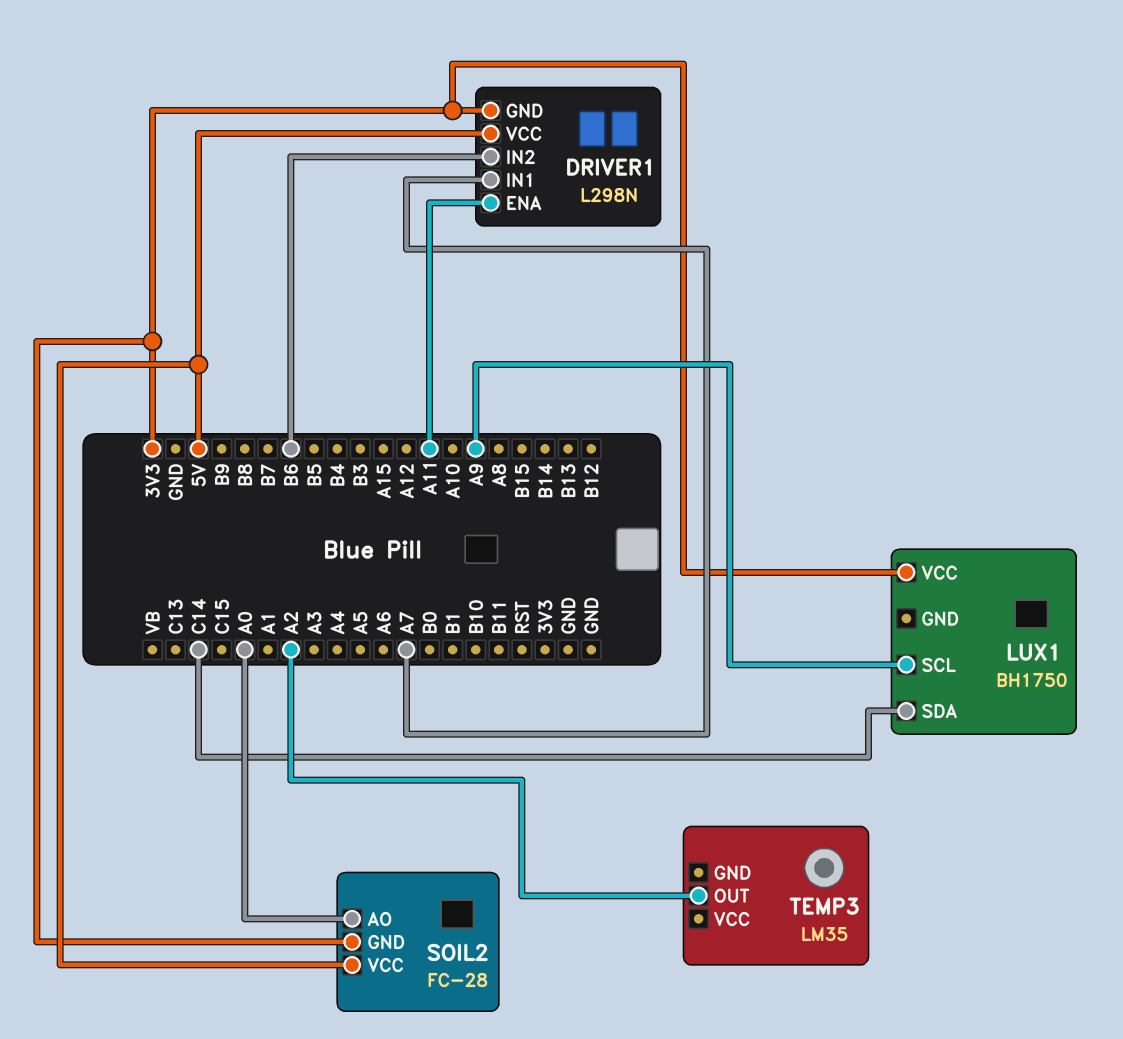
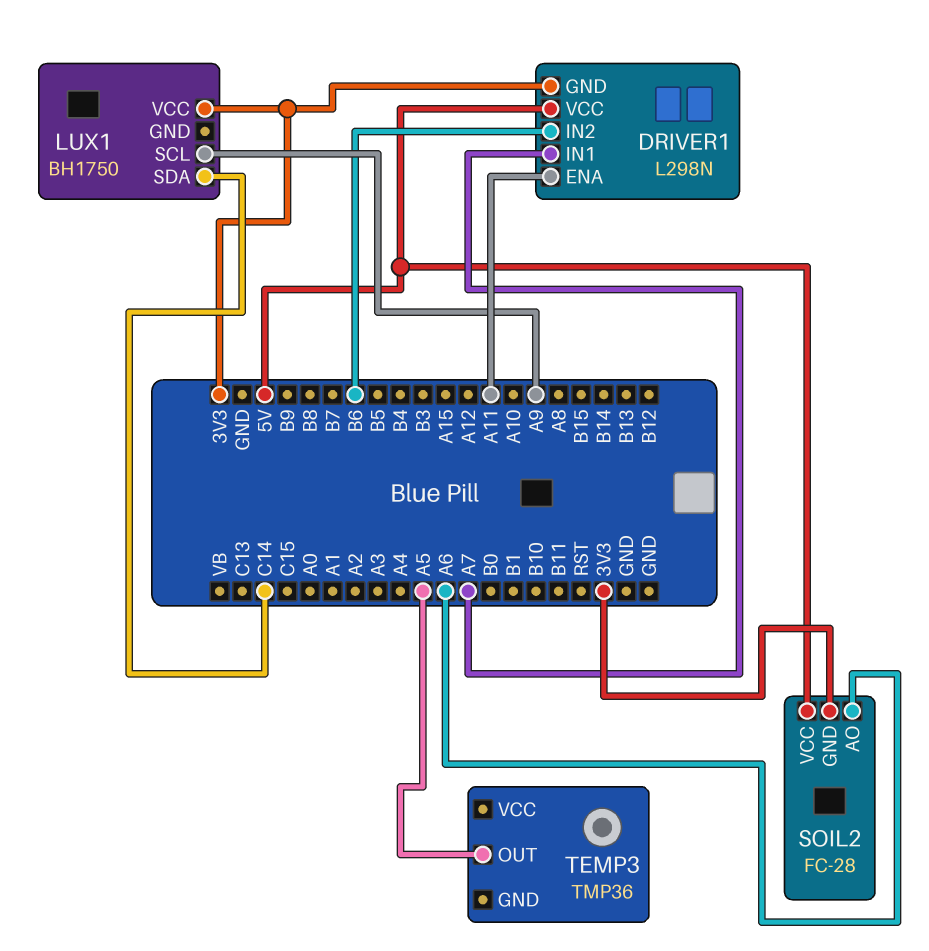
SOIL2 pin AO: A0 -> A6
TEMP3: LM35 -> TMP36
TEMP3 pin OUT: A2 -> A5

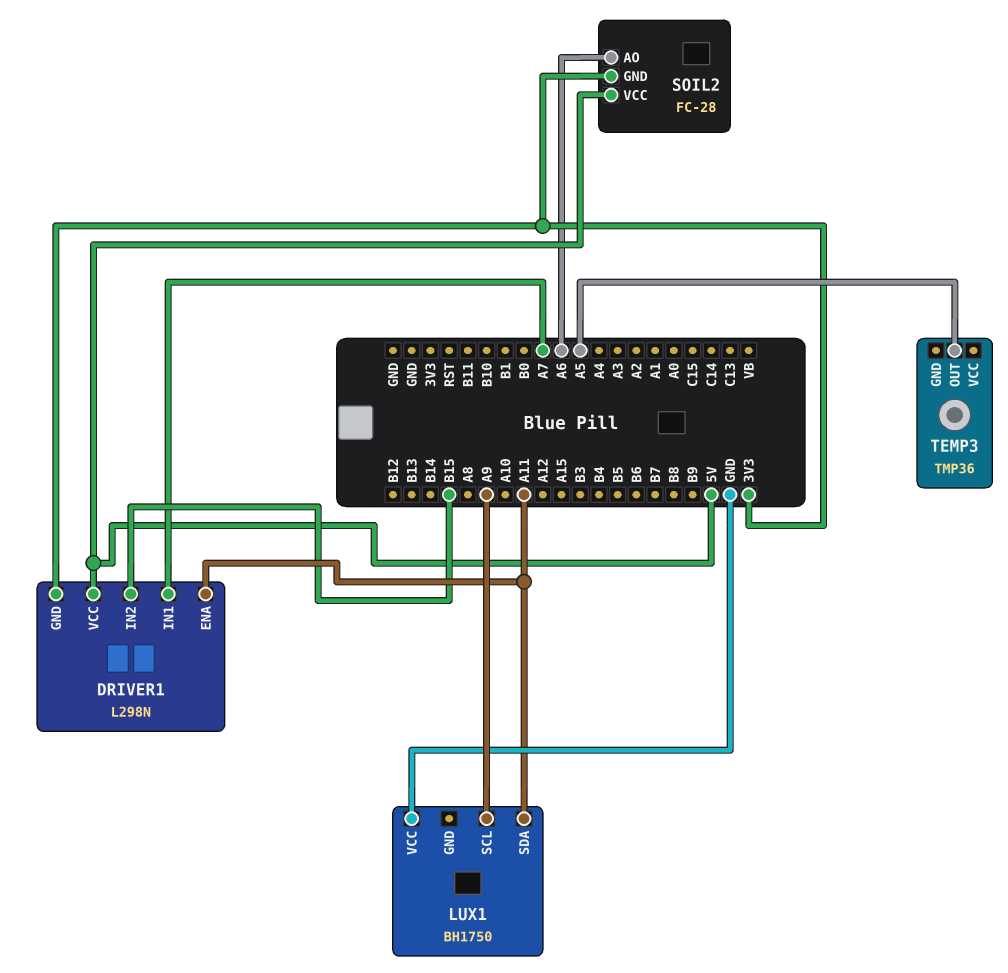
DRIVER1 pin IN2: B6 -> B15
LUX1 pin SDA: C14 -> A11
LUX1 pin VCC: 3V3 -> GND

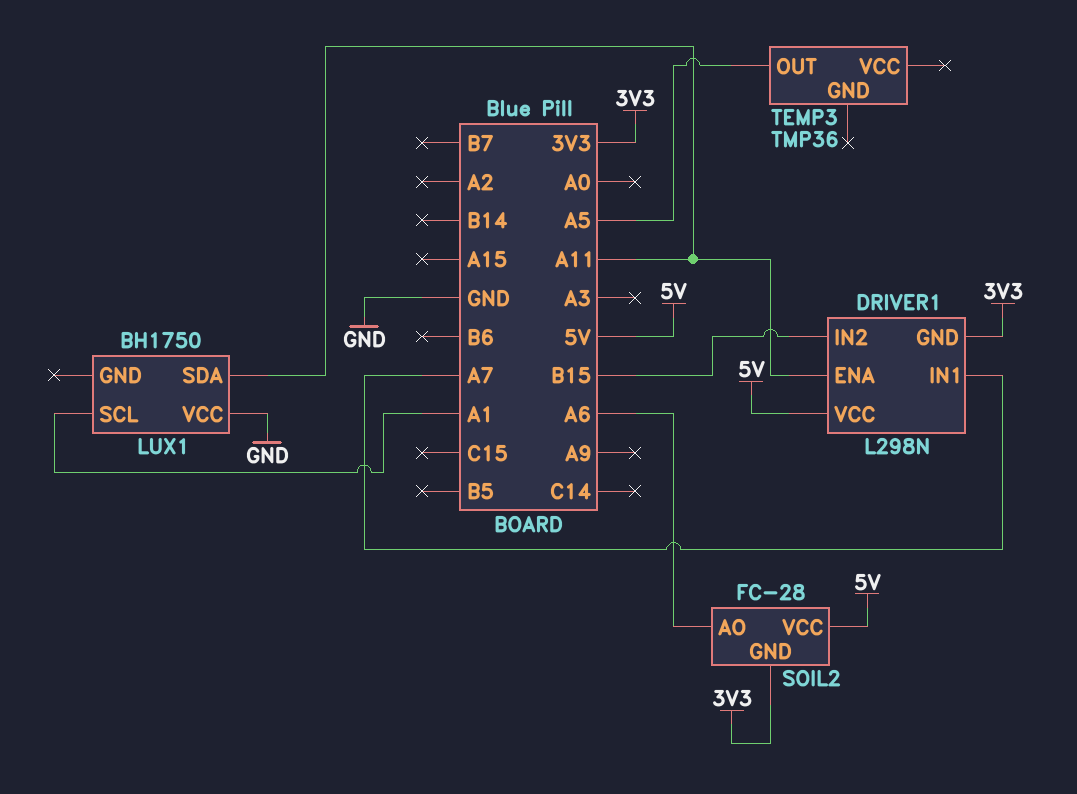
LUX1 pin SCL: A9 -> A1

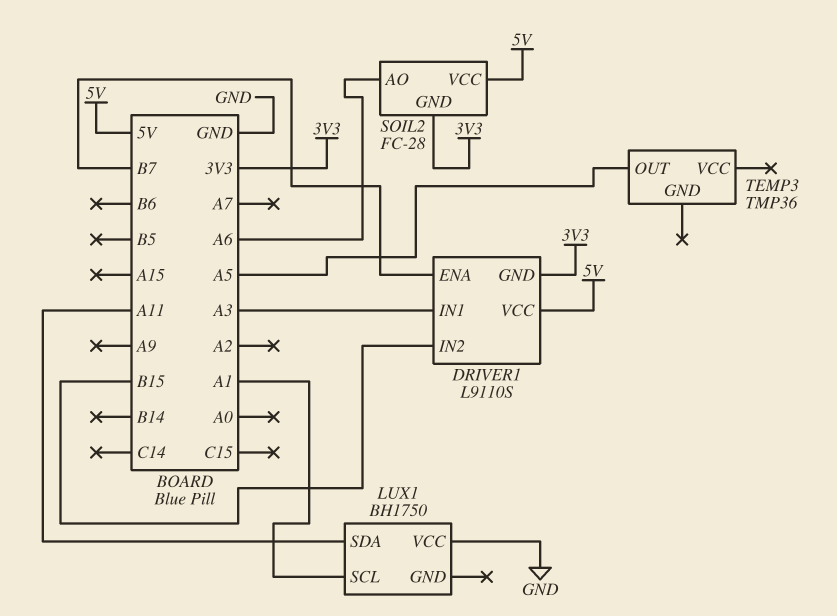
DRIVER1: L298N -> L9110S
DRIVER1 pin ENA: A11 -> B7
DRIVER1 pin IN1: A7 -> A3

